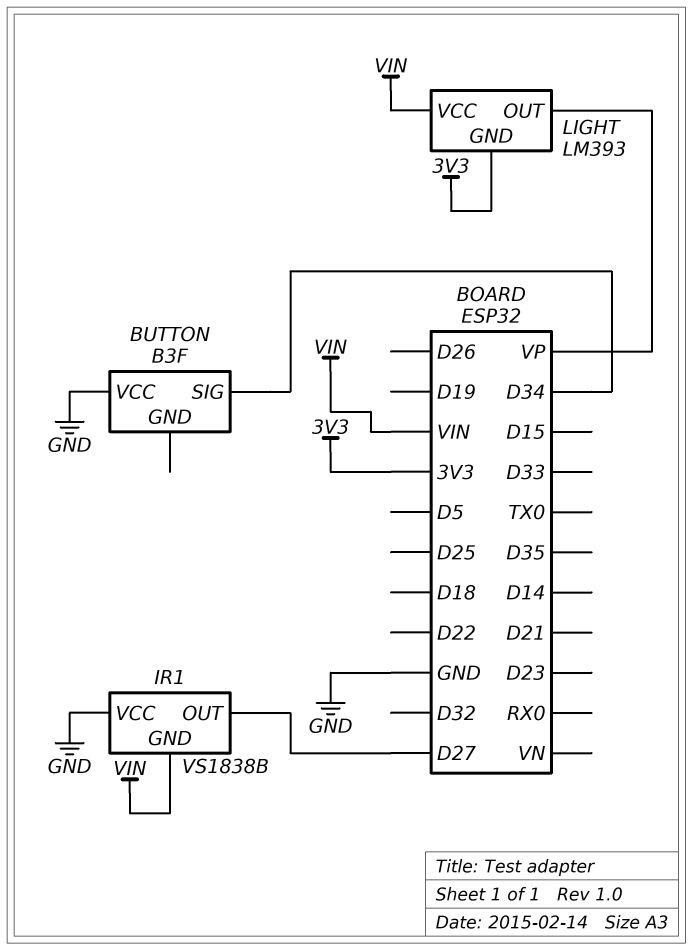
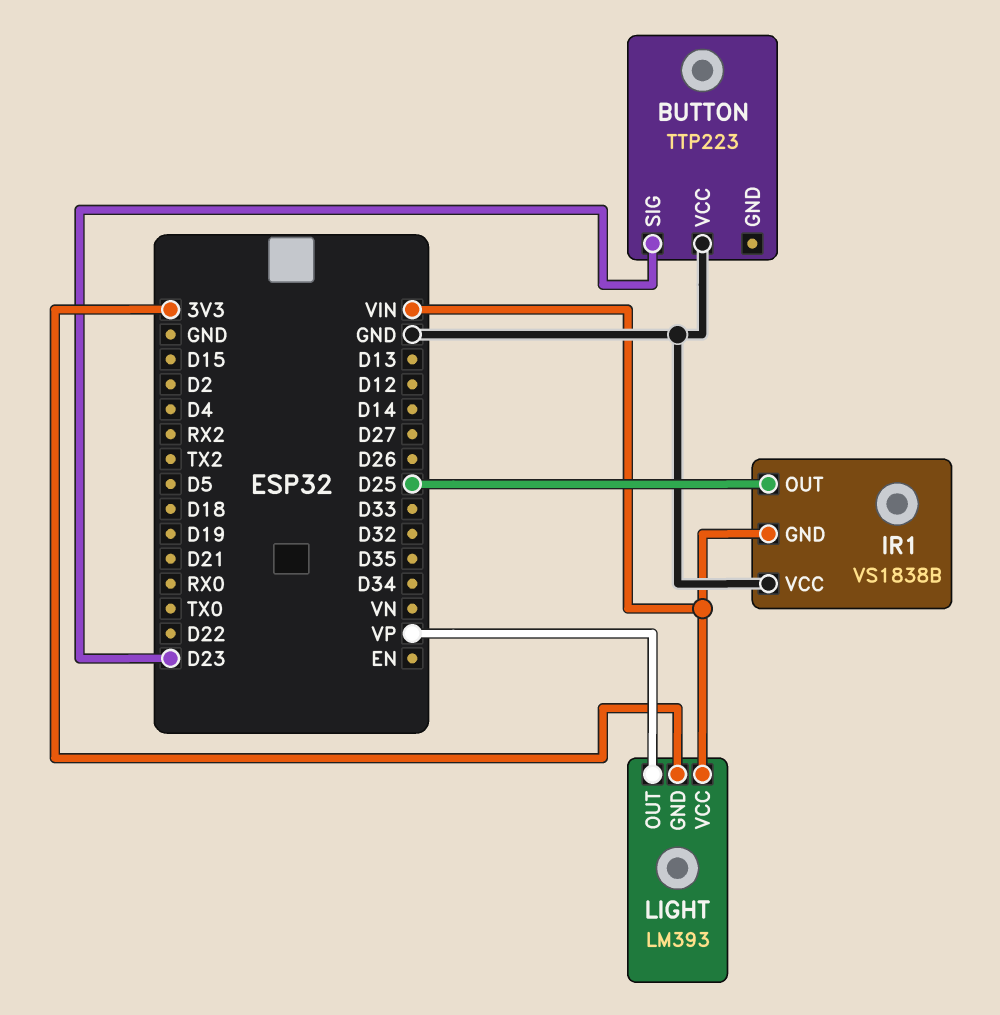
BUTTON: B3F -> TTP223
BUTTON pin SIG: D34 -> D23
IR1 pin OUT: D27 -> D25

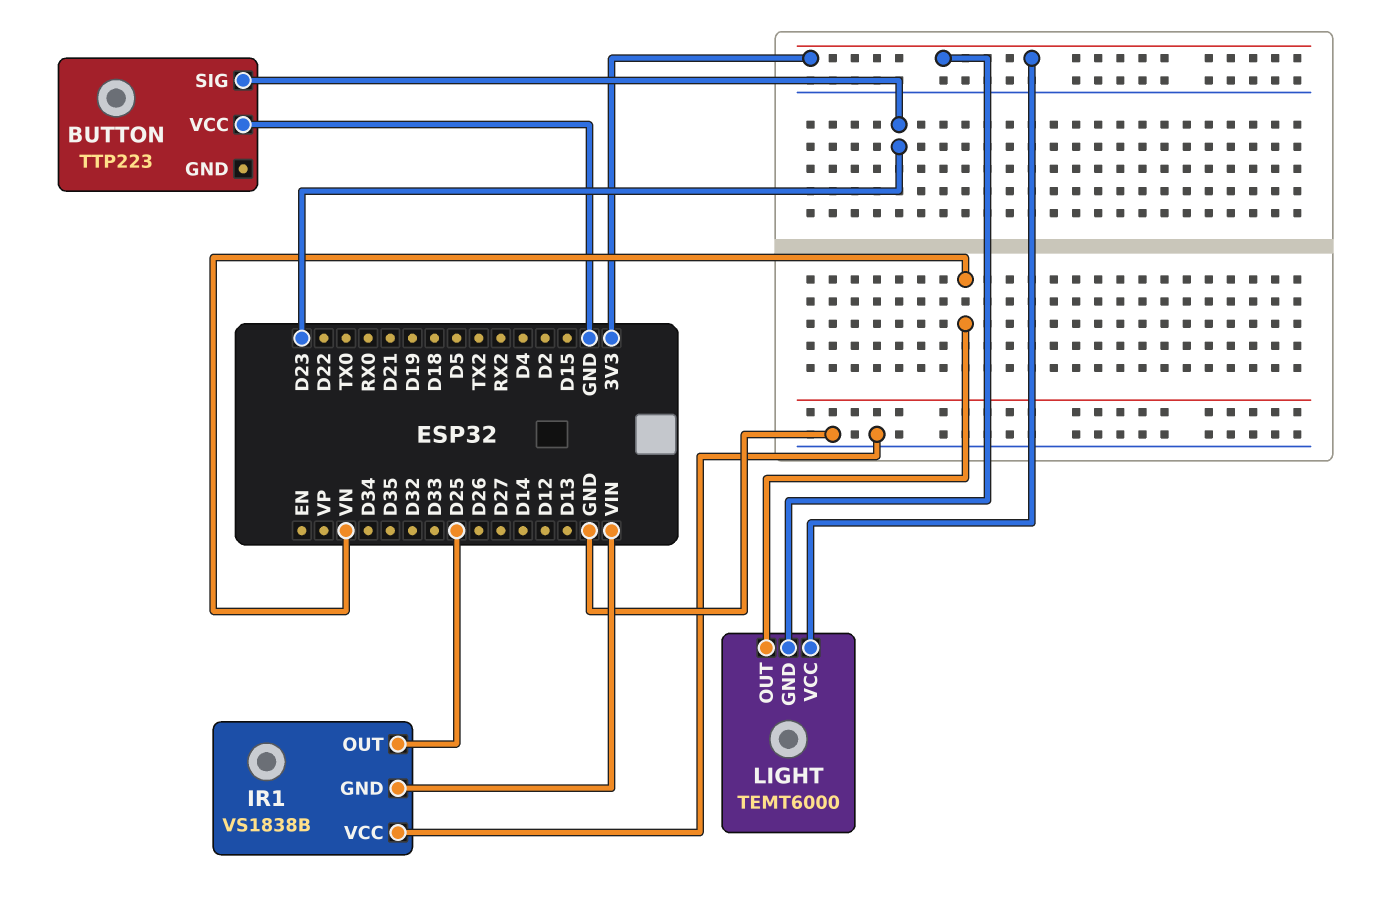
LIGHT: LM393 -> TEMT6000
LIGHT pin OUT: VP -> VN
LIGHT pin VCC: VIN -> 3V3

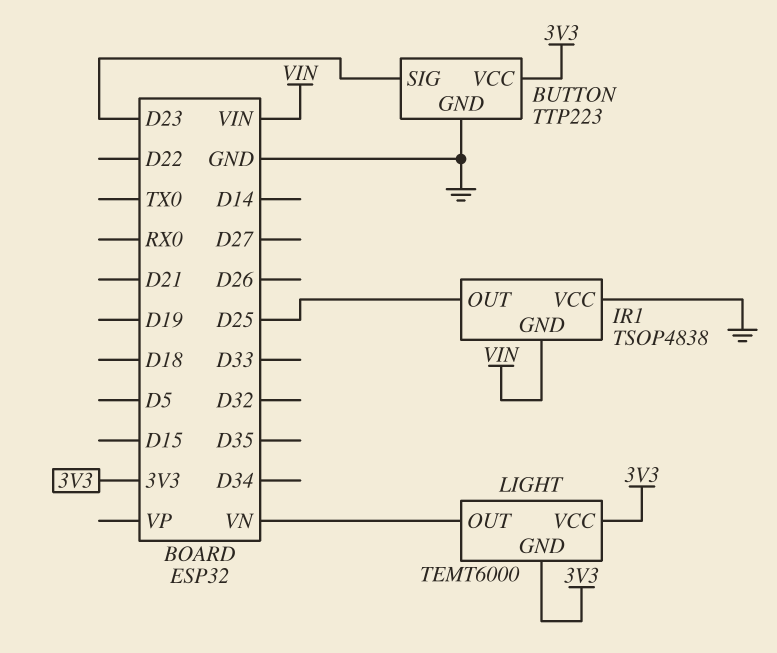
BUTTON pin GND: none -> GND
BUTTON pin VCC: GND -> 3V3
IR1: VS1838B -> TSOP4838

